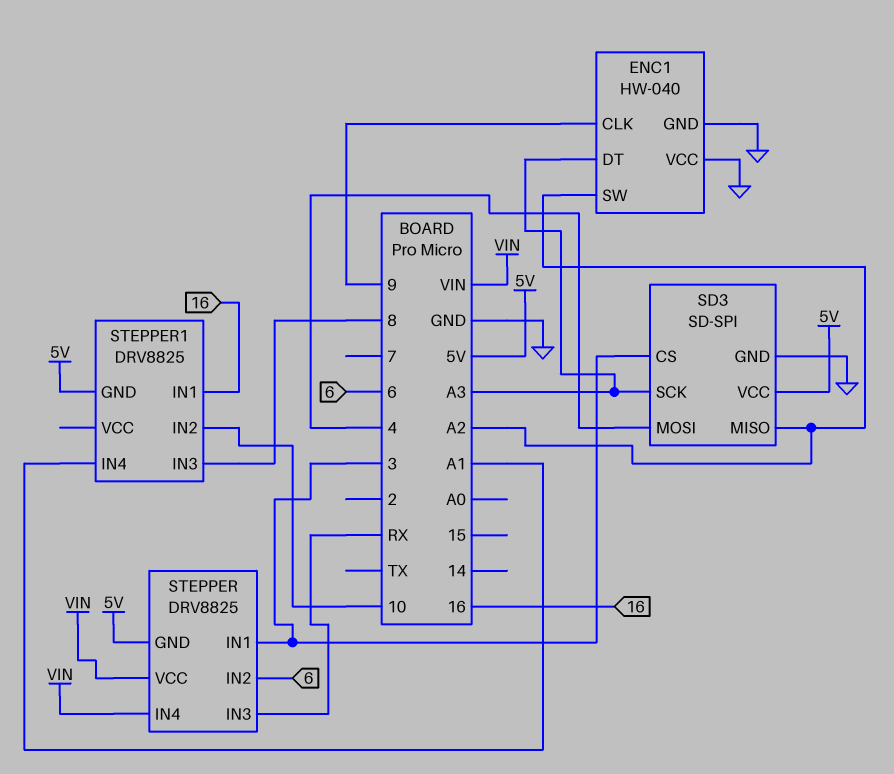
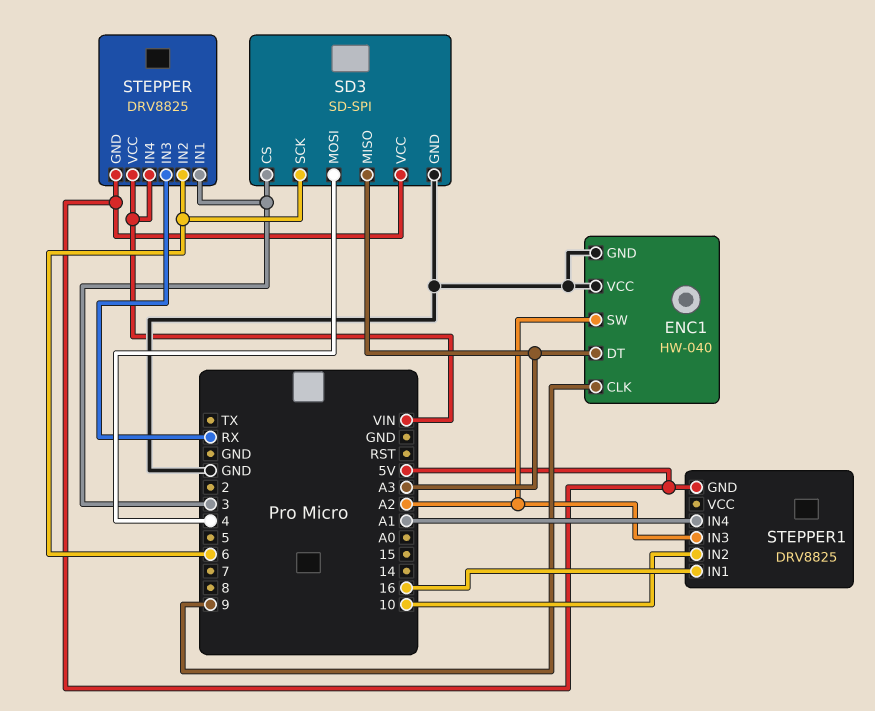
SD3 pin MISO: A2 -> A3
SD3 pin SCK: A3 -> 6
STEPPER1 pin IN3: 8 -> A2

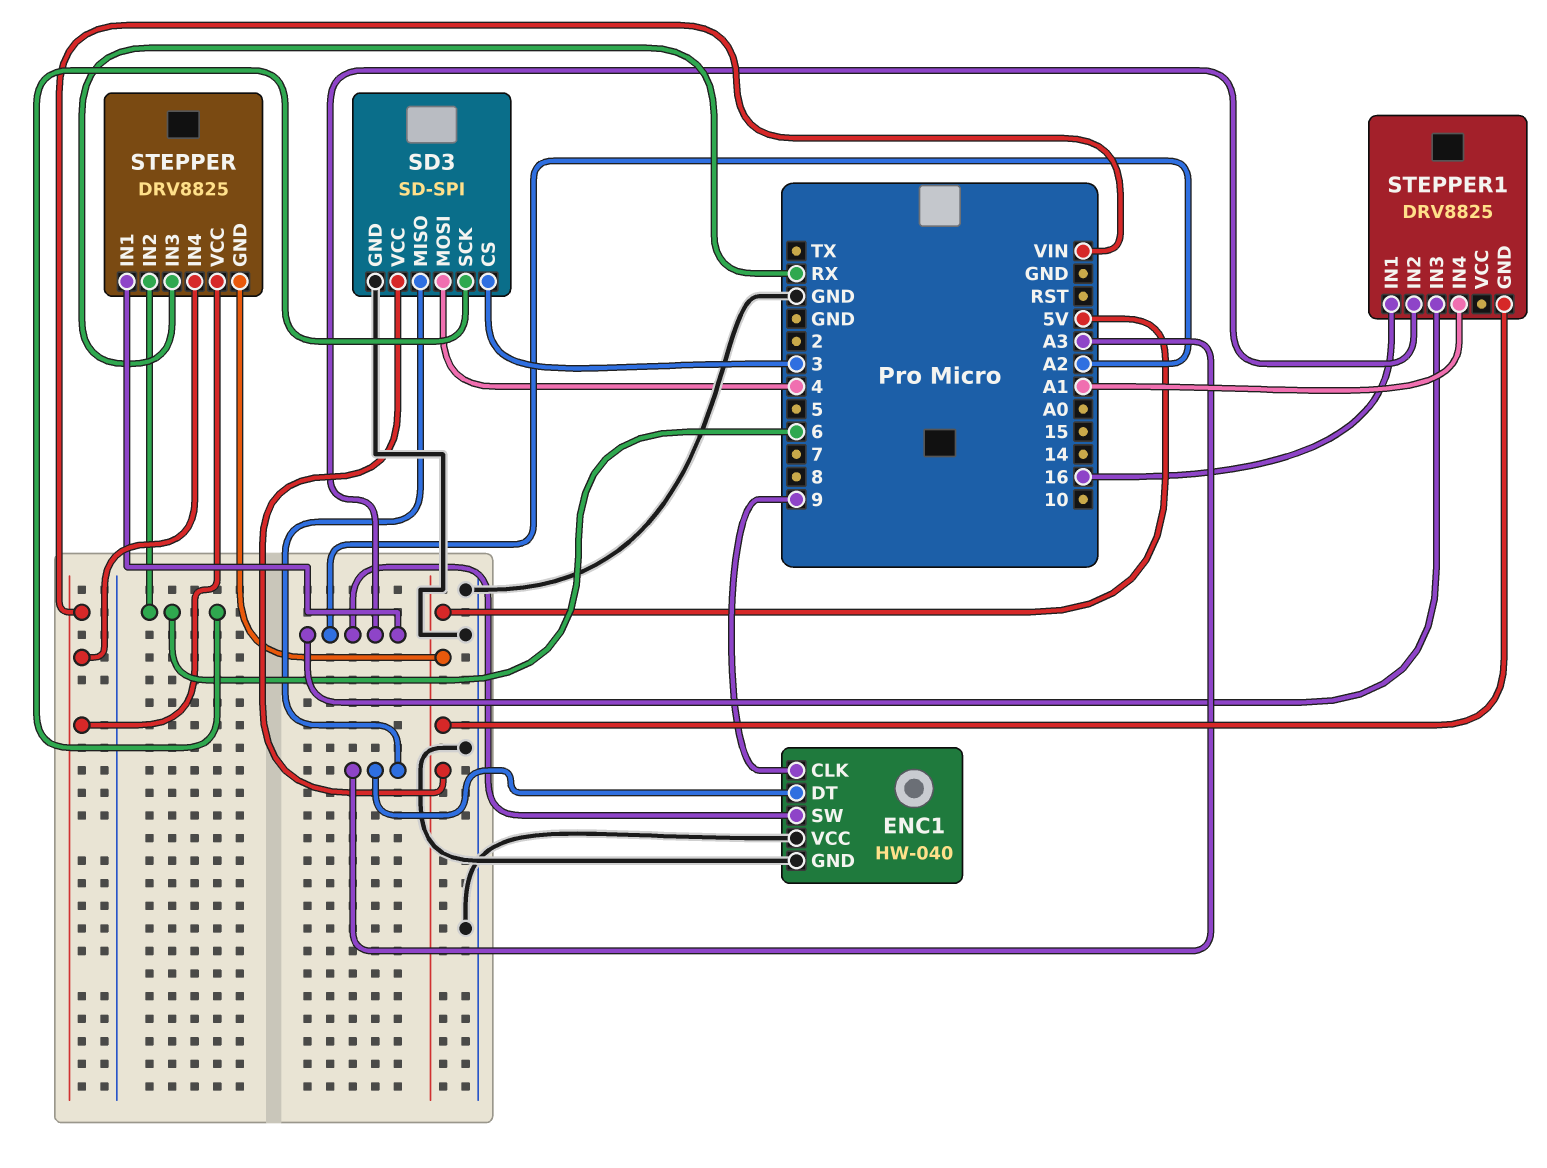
STEPPER pin IN1: 3 -> A2
STEPPER1 pin IN2: 10 -> A2

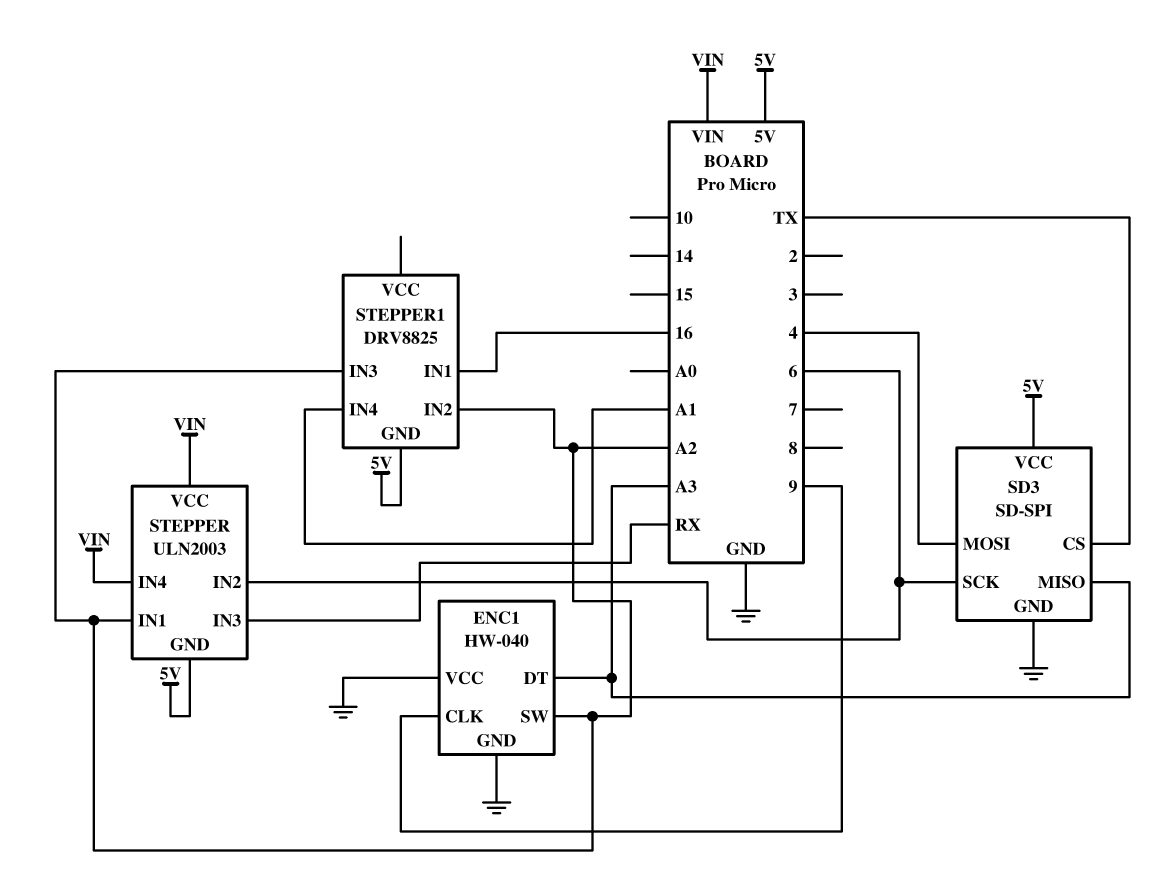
SD3 pin CS: 3 -> TX
STEPPER: DRV8825 -> ULN2003

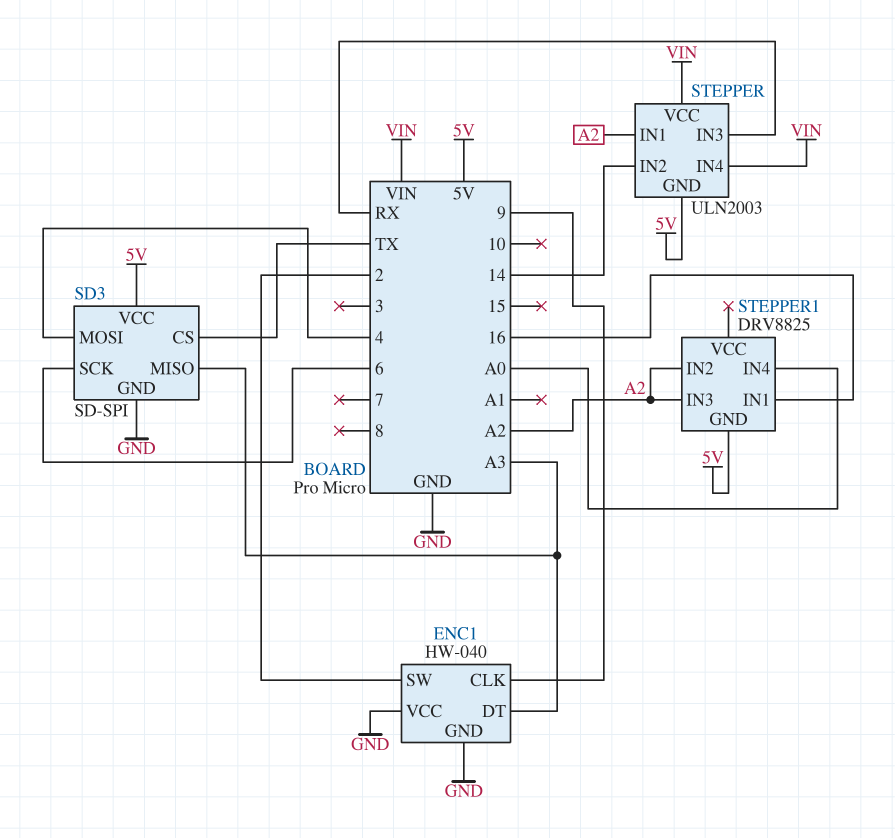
ENC1 pin SW: A2 -> 2
STEPPER pin IN2: 6 -> 14
STEPPER1 pin IN4: A1 -> A0

